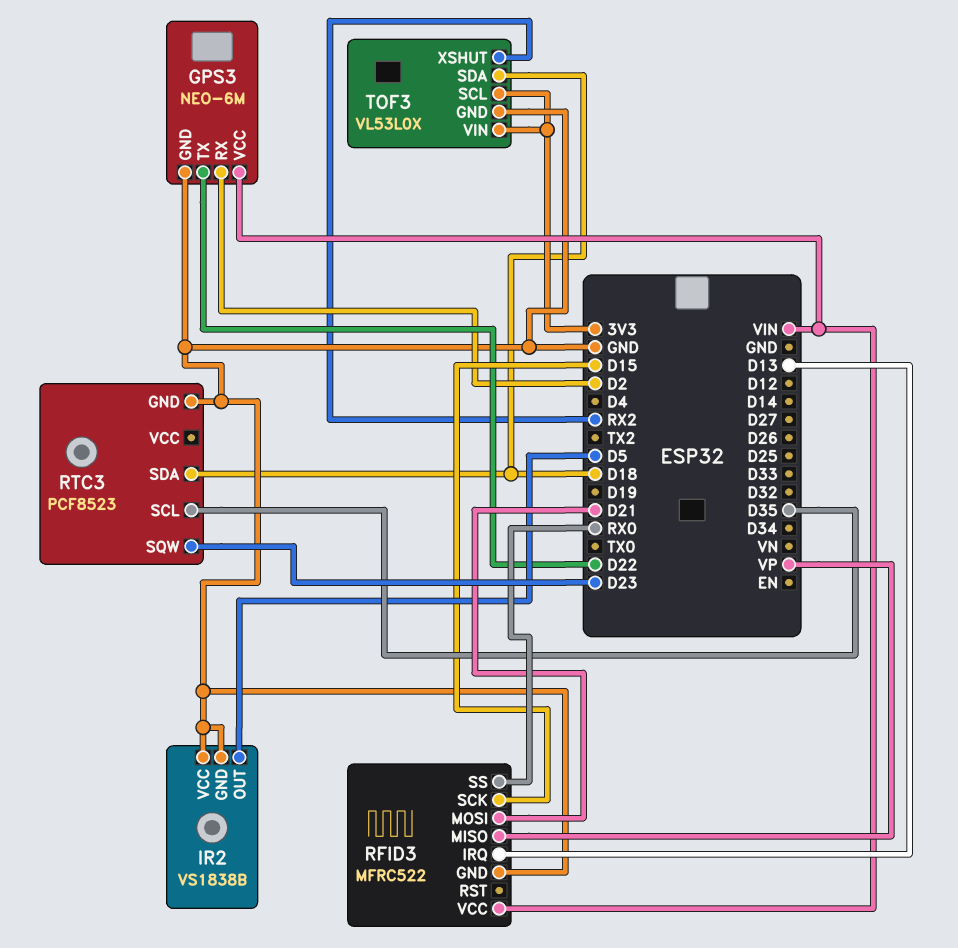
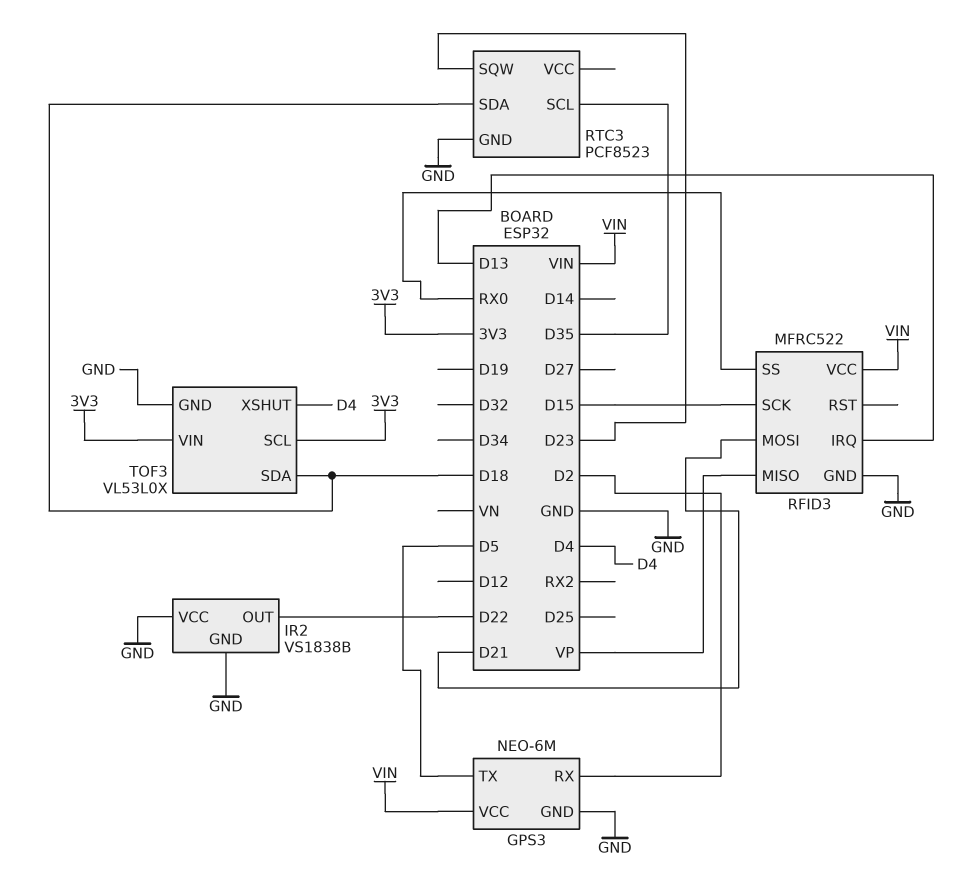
GPS3 pin TX: D22 -> D5
IR2 pin OUT: D5 -> D22
TOF3 pin XSHUT: RX2 -> D4

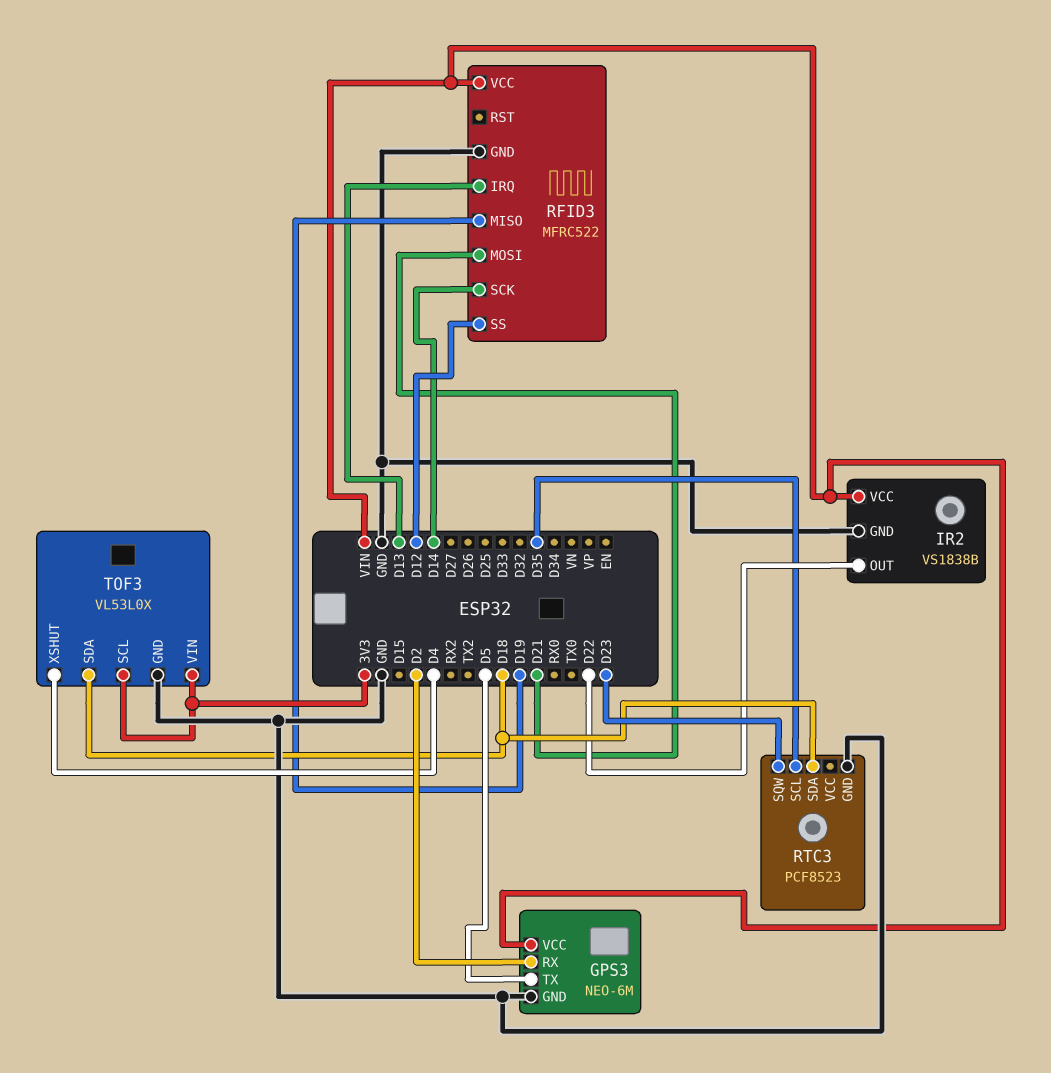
IR2 pin VCC: GND -> VIN
RFID3 pin MISO: VP -> D19
RFID3 pin SCK: D15 -> D14
RFID3 pin SS: RX0 -> D12

